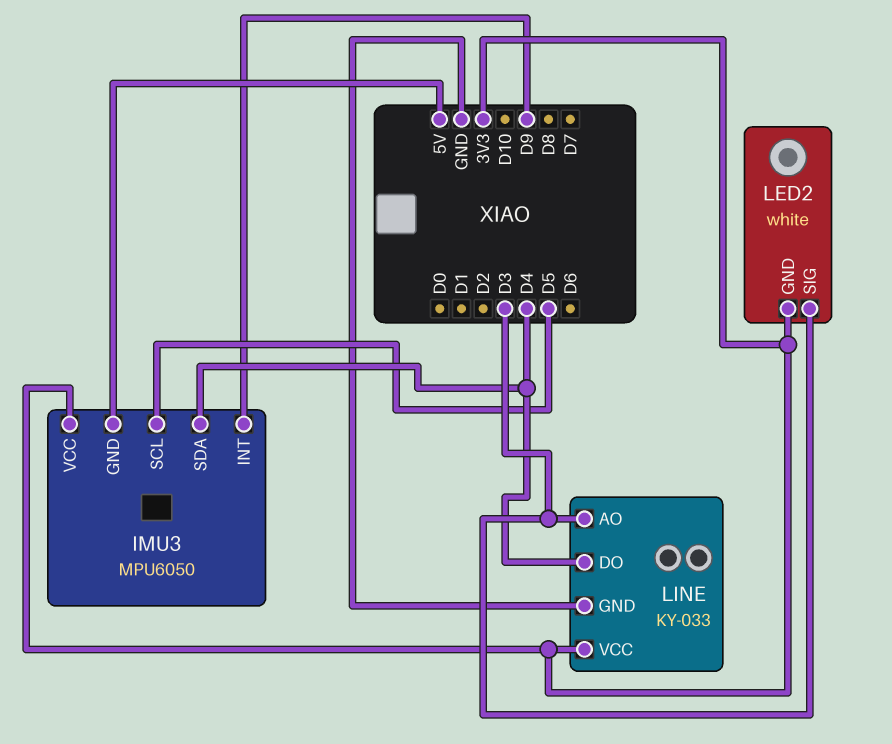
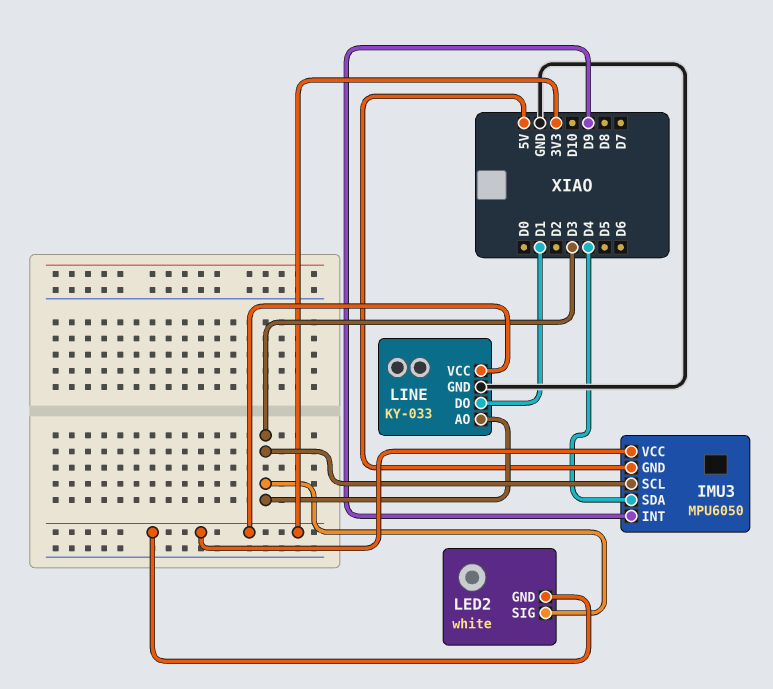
IMU3 pin SCL: D5 -> D3
LINE pin DO: D4 -> D1

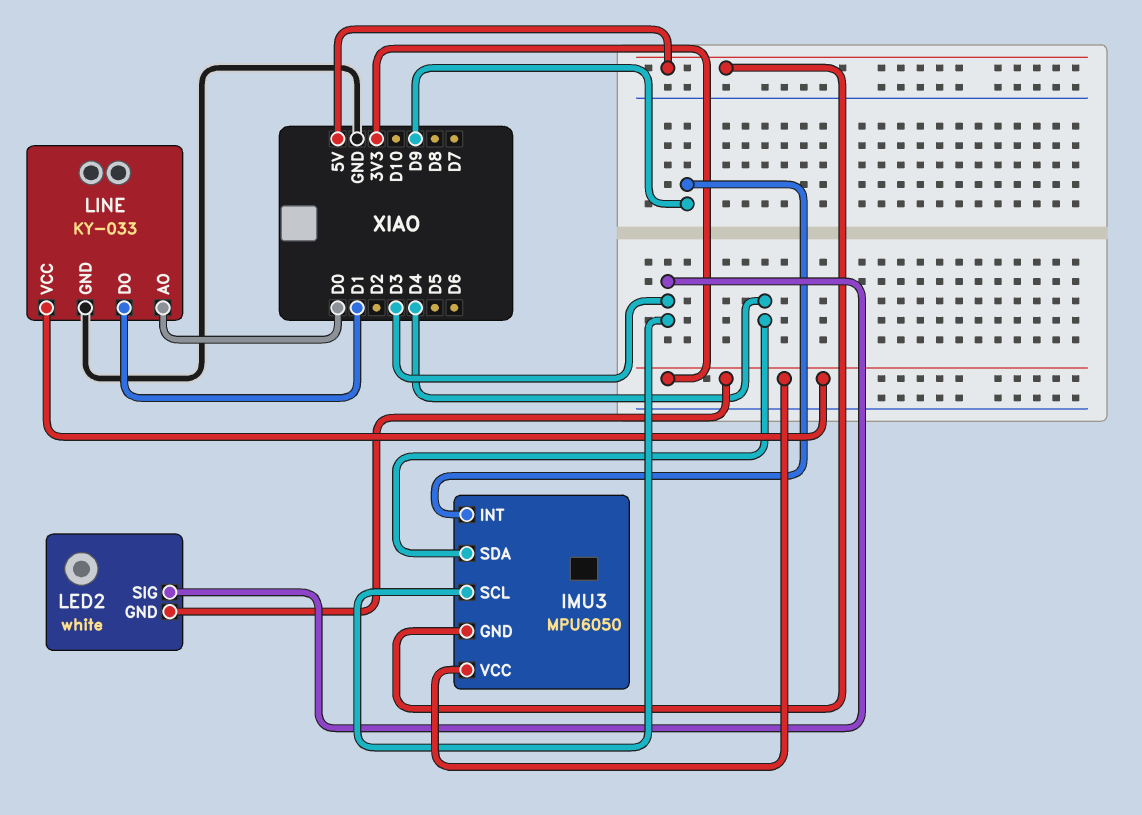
LINE pin AO: D3 -> D0

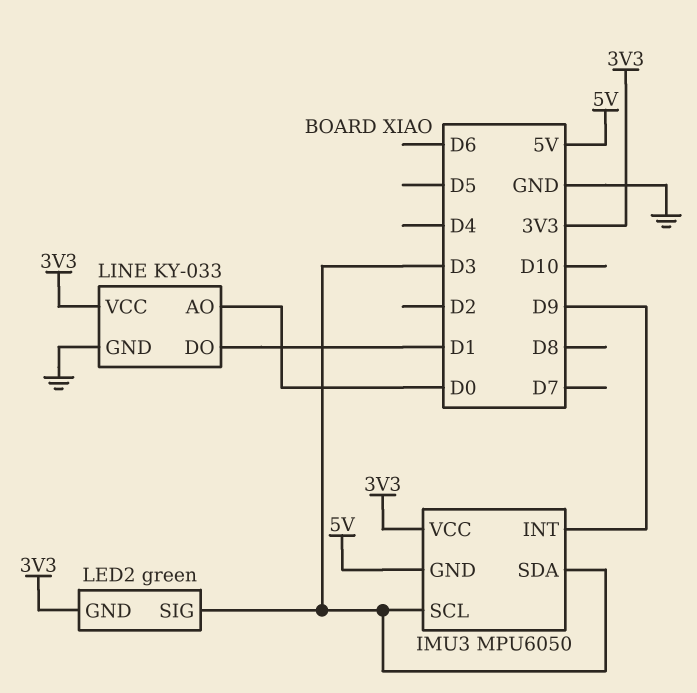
IMU3 pin SDA: D4 -> D3
LED2: white -> green

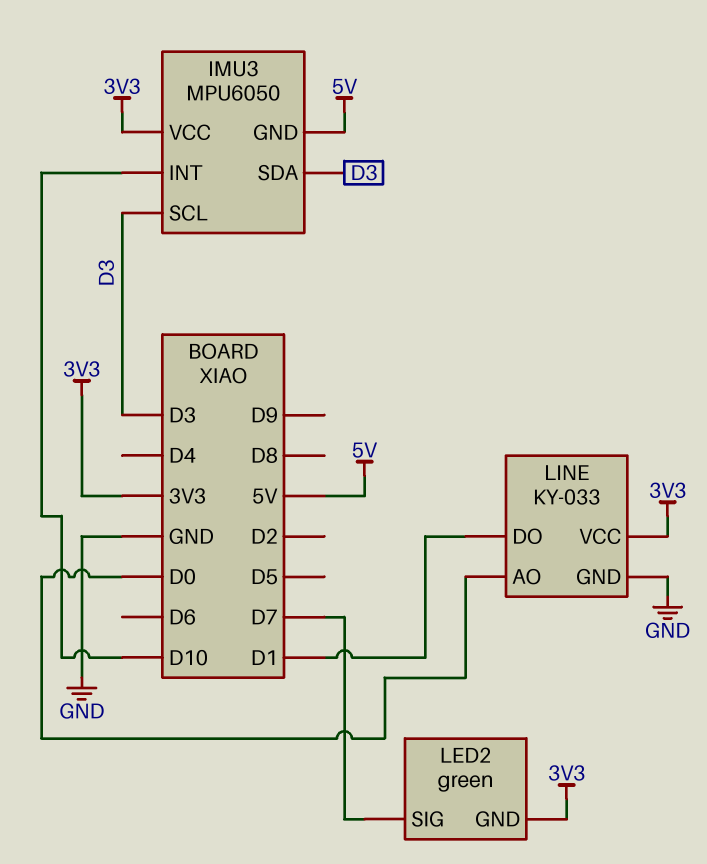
IMU3 pin INT: D9 -> D10
LED2 pin SIG: D3 -> D7

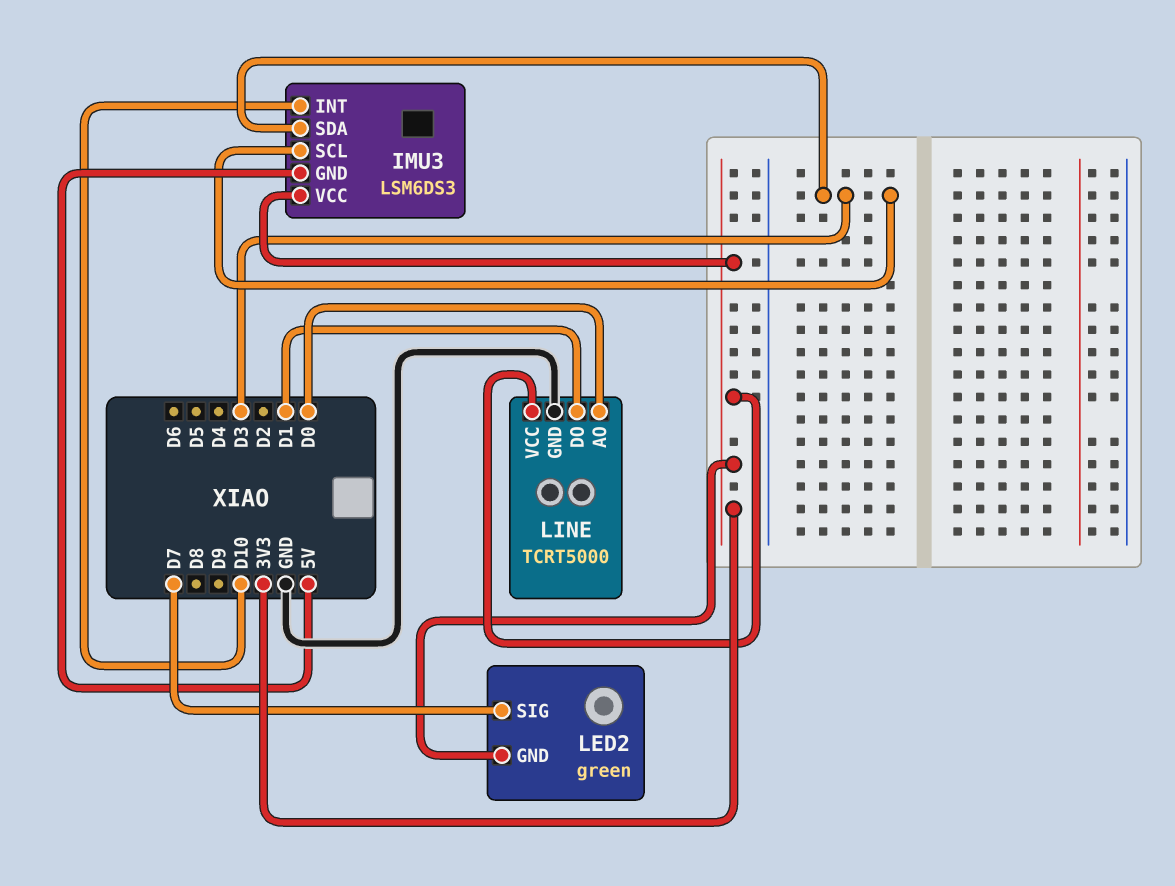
IMU3: MPU6050 -> LSM6DS3
LINE: KY-033 -> TCRT5000

